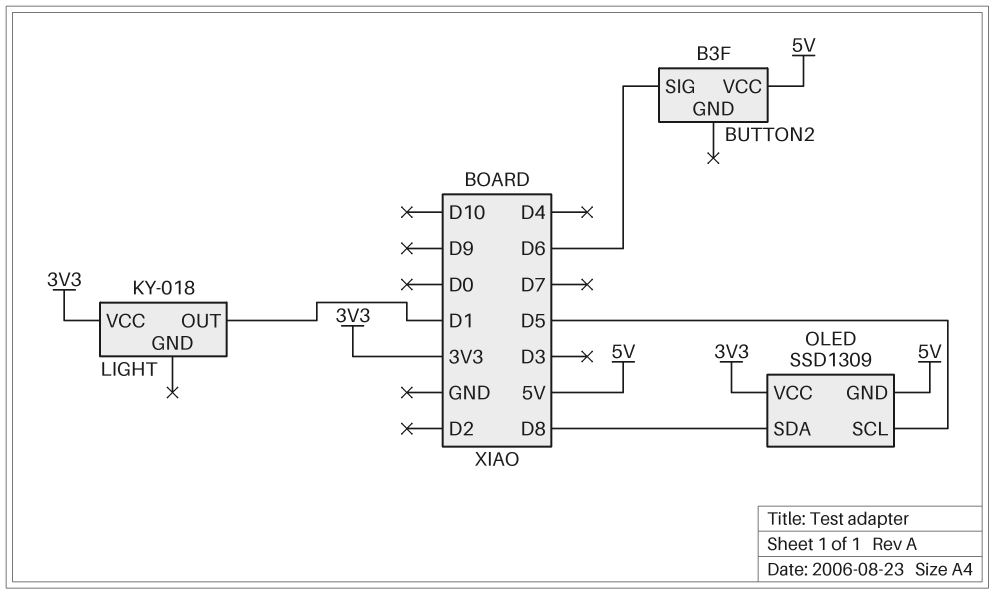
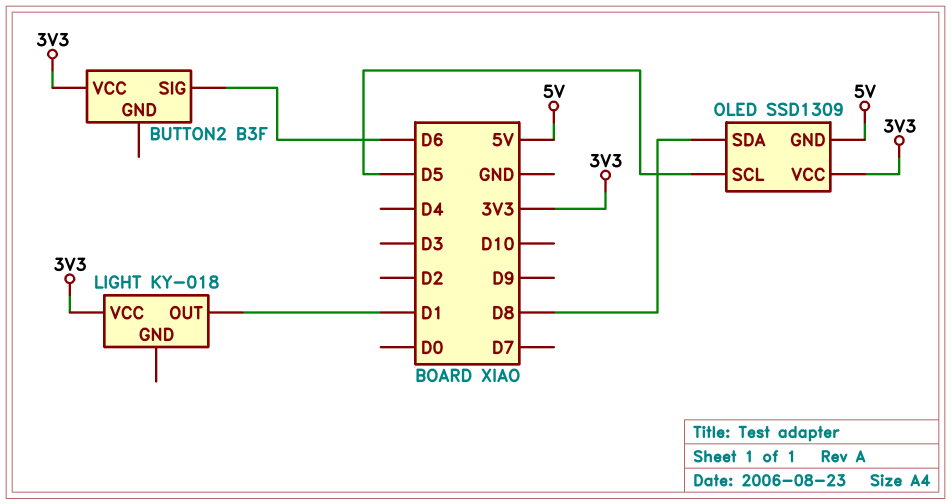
BUTTON2 pin VCC: 5V -> 3V3

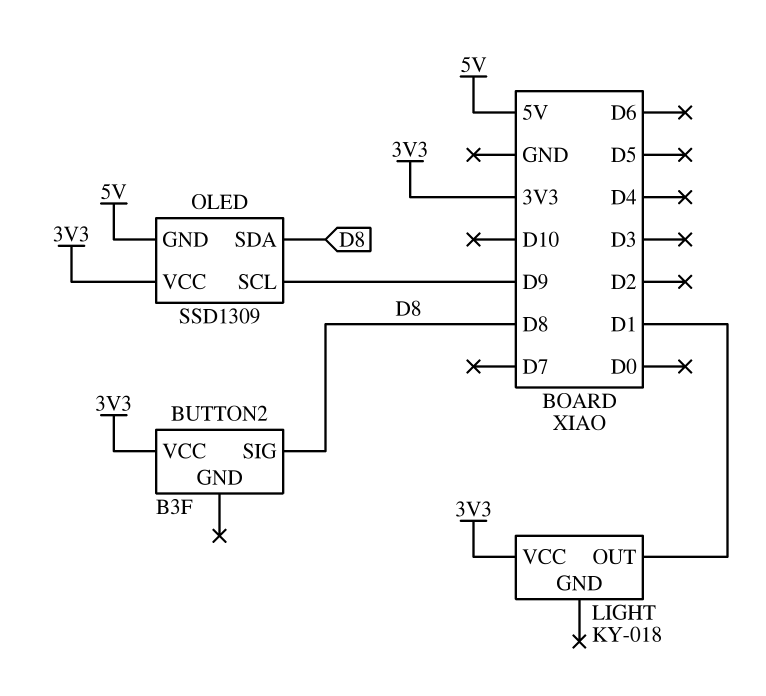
BUTTON2 pin SIG: D6 -> D8
OLED pin SCL: D5 -> D9

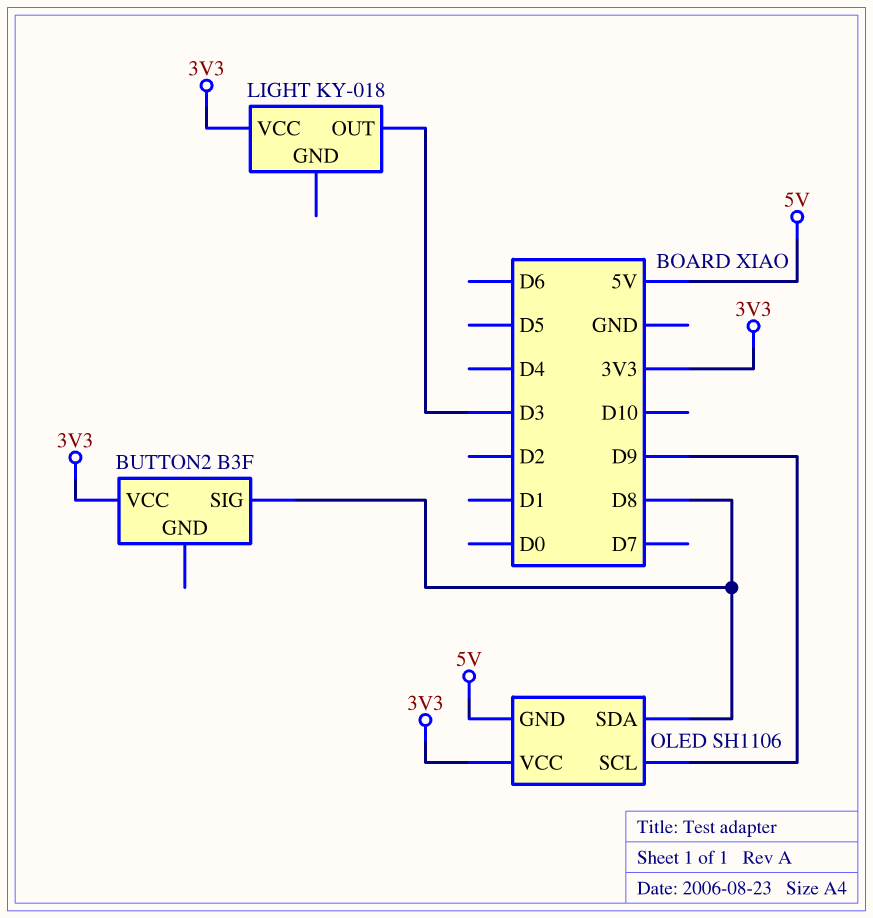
LIGHT pin OUT: D1 -> D3
OLED: SSD1309 -> SH1106

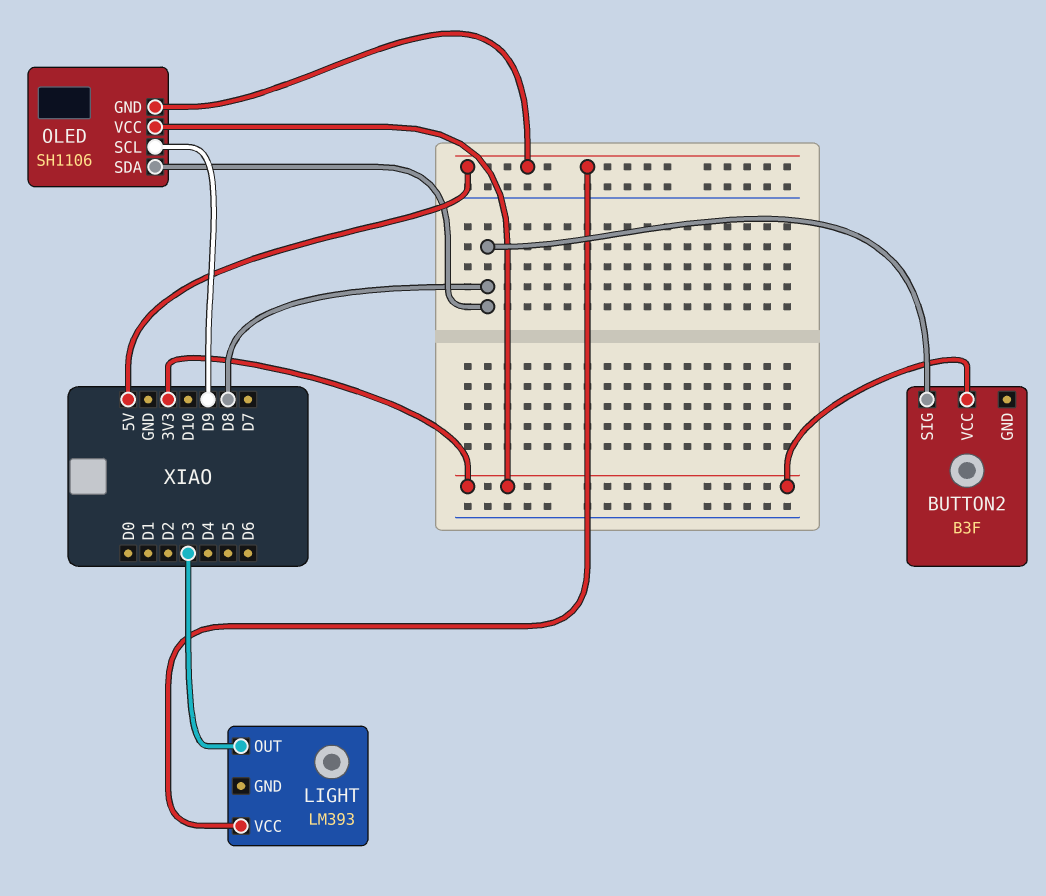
LIGHT: KY-018 -> LM393
LIGHT pin VCC: 3V3 -> 5V

